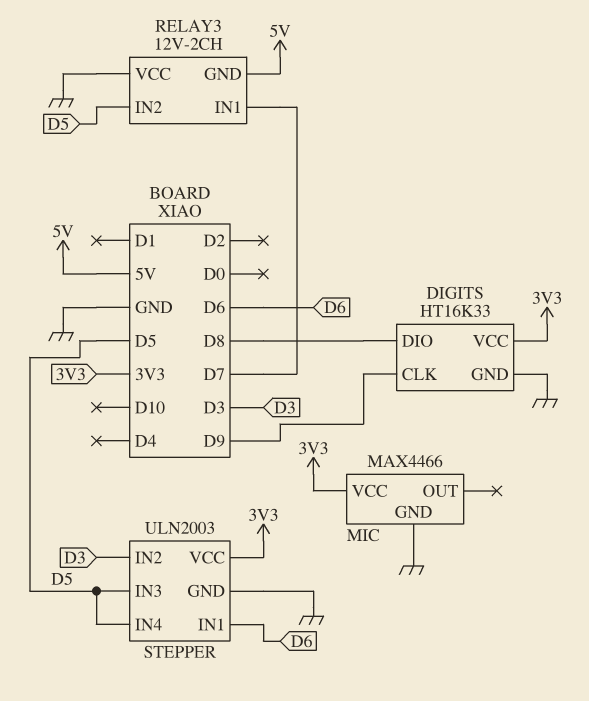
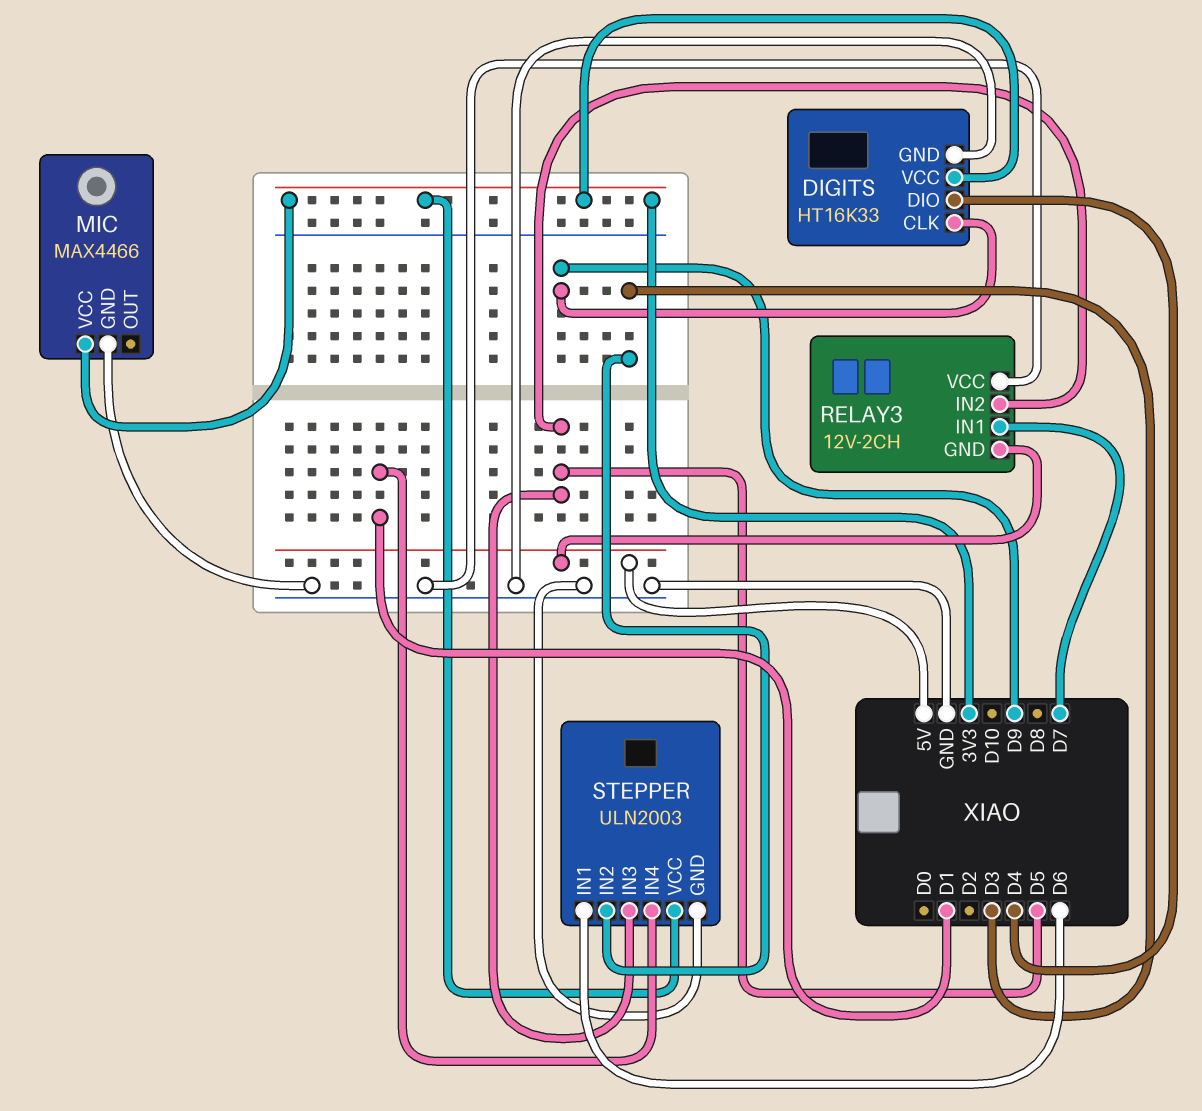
DIGITS pin DIO: D8 -> D4
STEPPER pin IN4: D5 -> D1

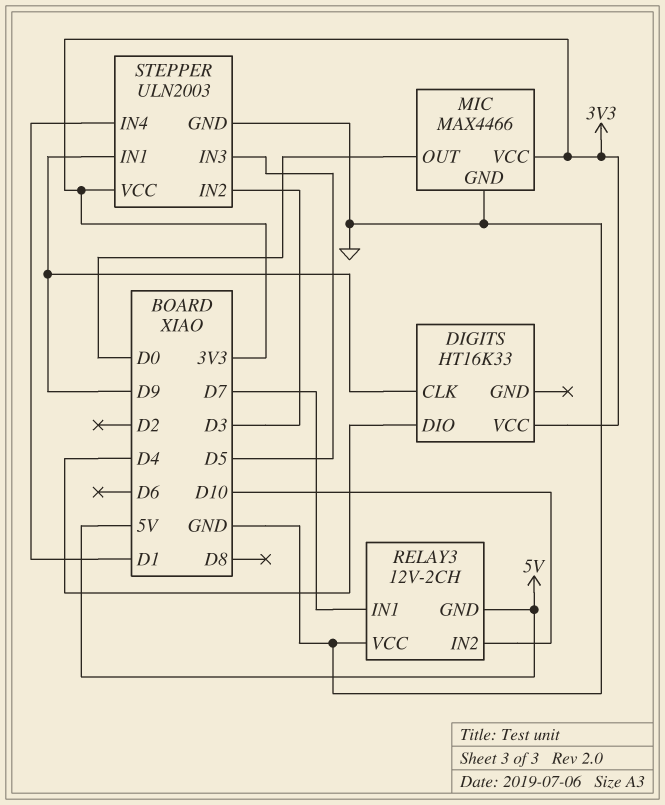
DIGITS pin GND: GND -> none
MIC pin OUT: none -> D0
RELAY3 pin IN2: D5 -> D10
STEPPER pin IN1: D6 -> D9

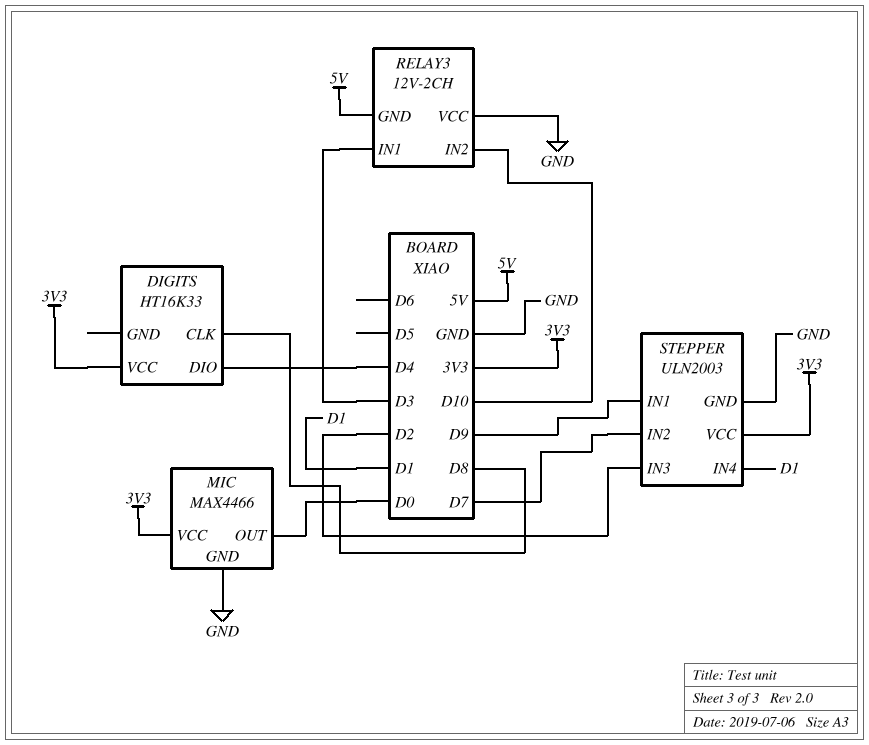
DIGITS pin CLK: D9 -> D8
RELAY3 pin IN1: D7 -> D3
STEPPER pin IN2: D3 -> D7
STEPPER pin IN3: D5 -> D2

